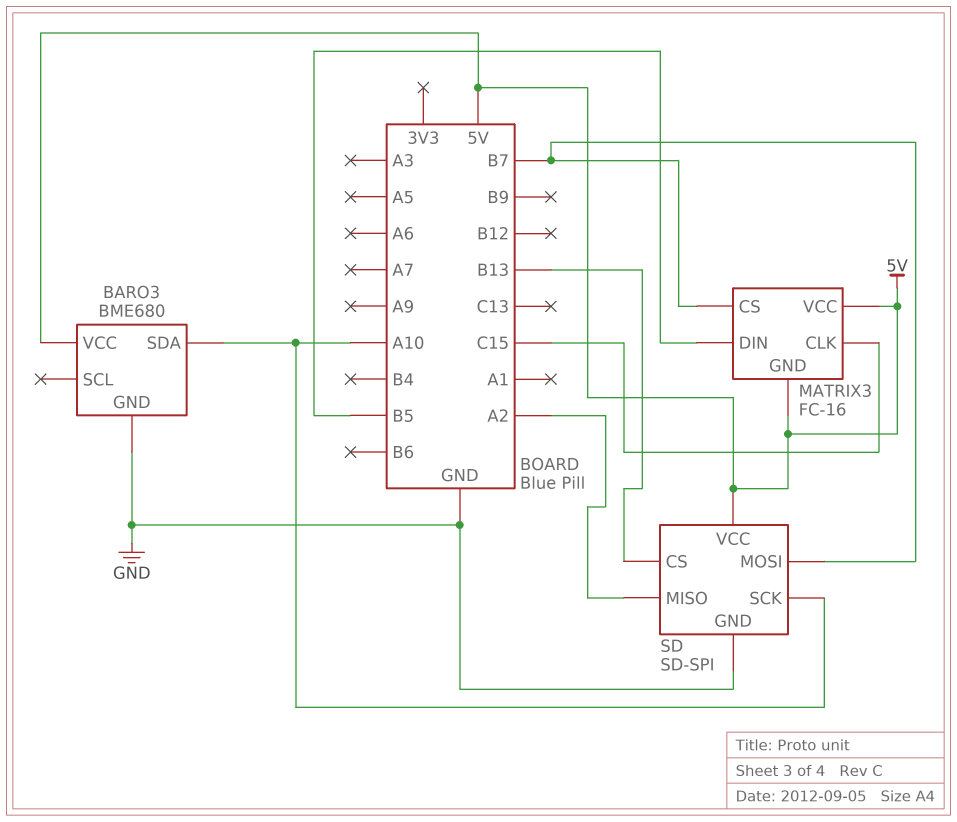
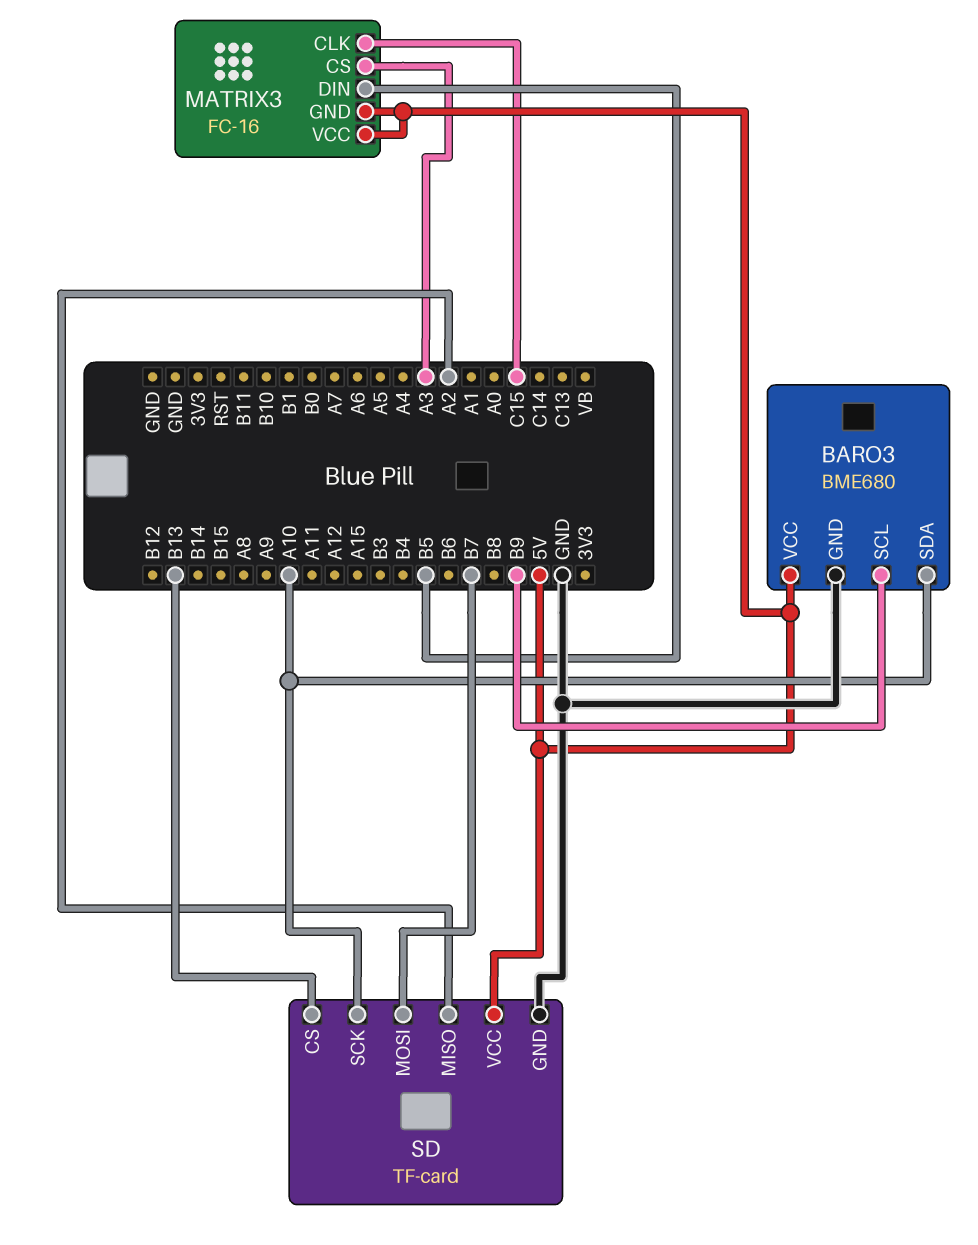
BARO3 pin SCL: none -> B9
MATRIX3 pin CS: B7 -> A3
SD: SD-SPI -> TF-card

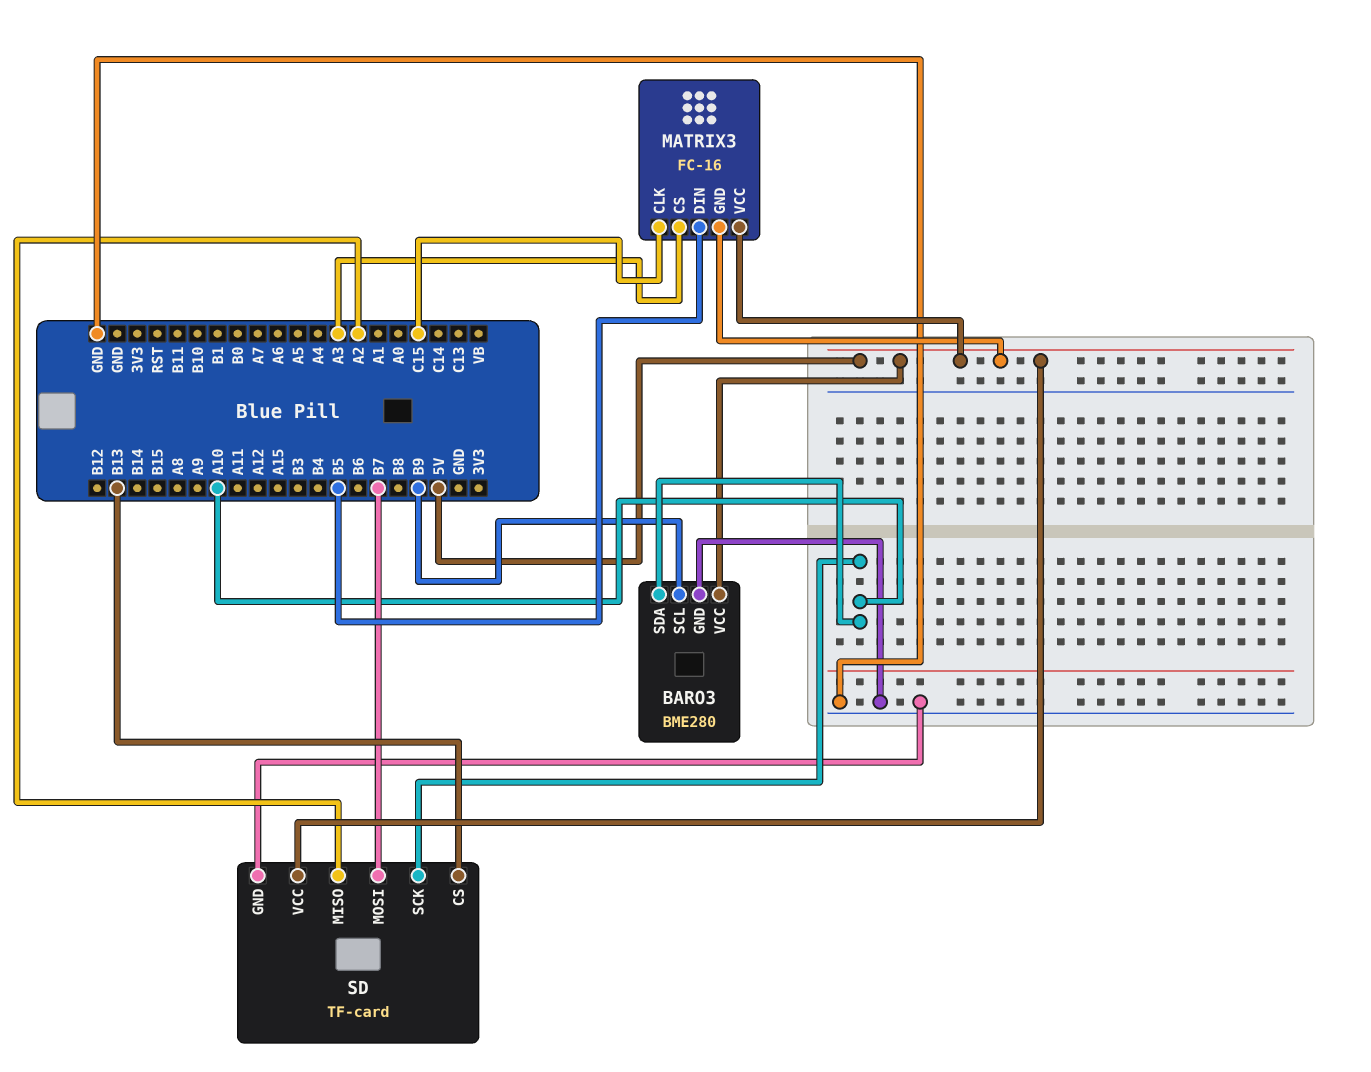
BARO3: BME680 -> BME280

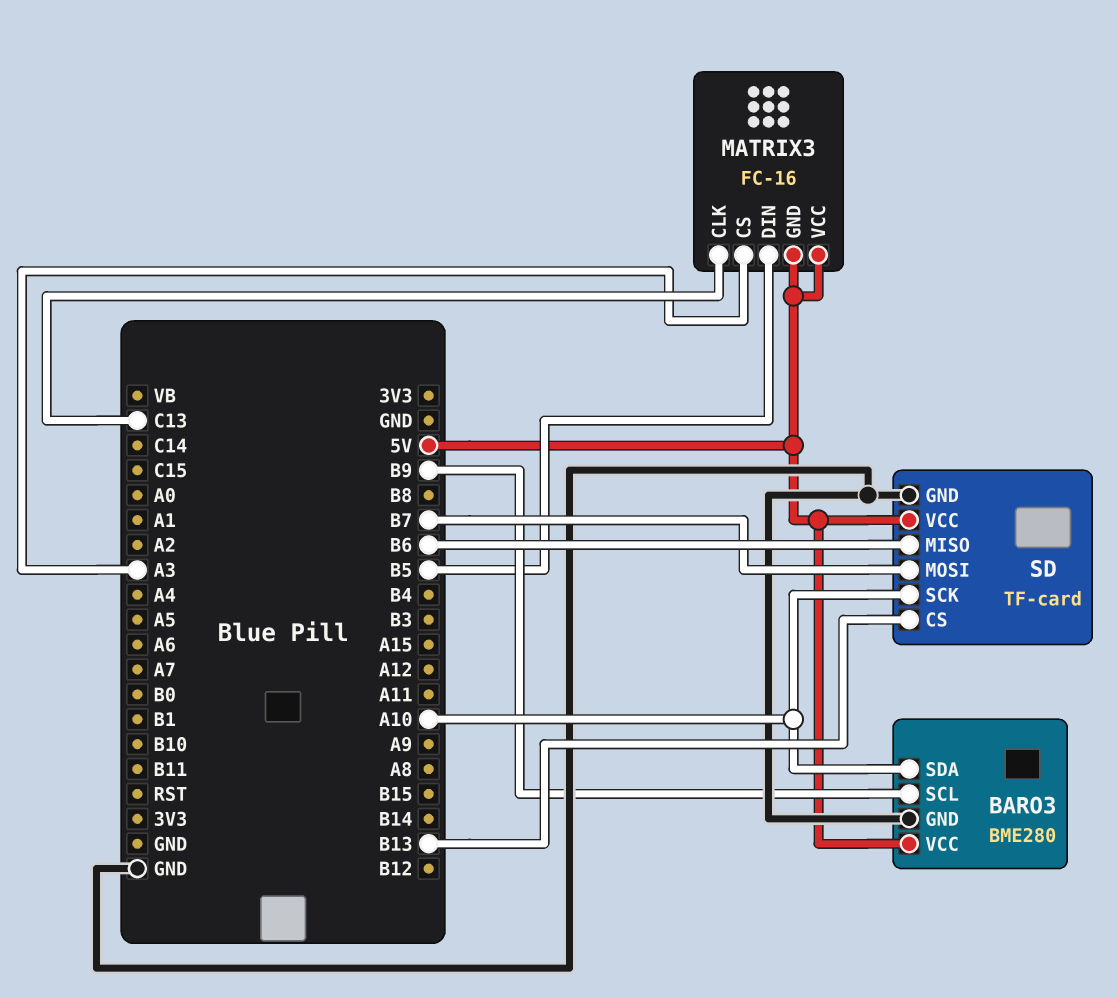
MATRIX3 pin CLK: C15 -> C13
SD pin MISO: A2 -> B6

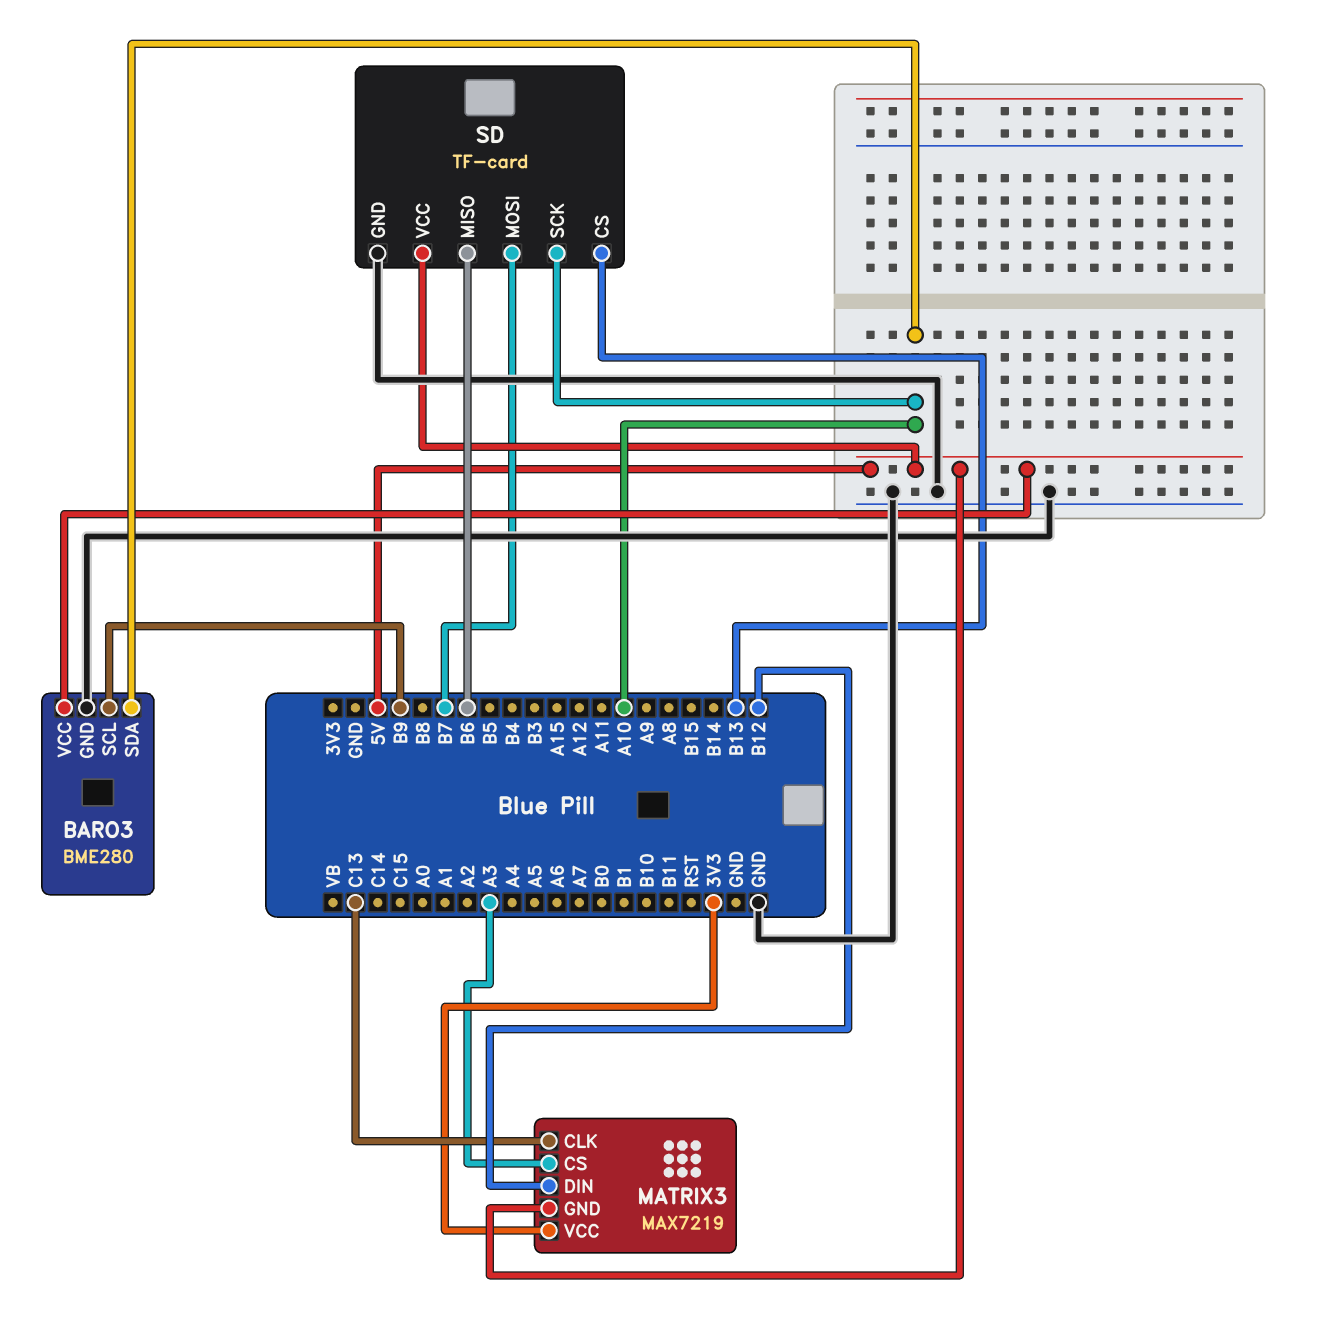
MATRIX3: FC-16 -> MAX7219
MATRIX3 pin DIN: B5 -> B12
MATRIX3 pin VCC: 5V -> 3V3

